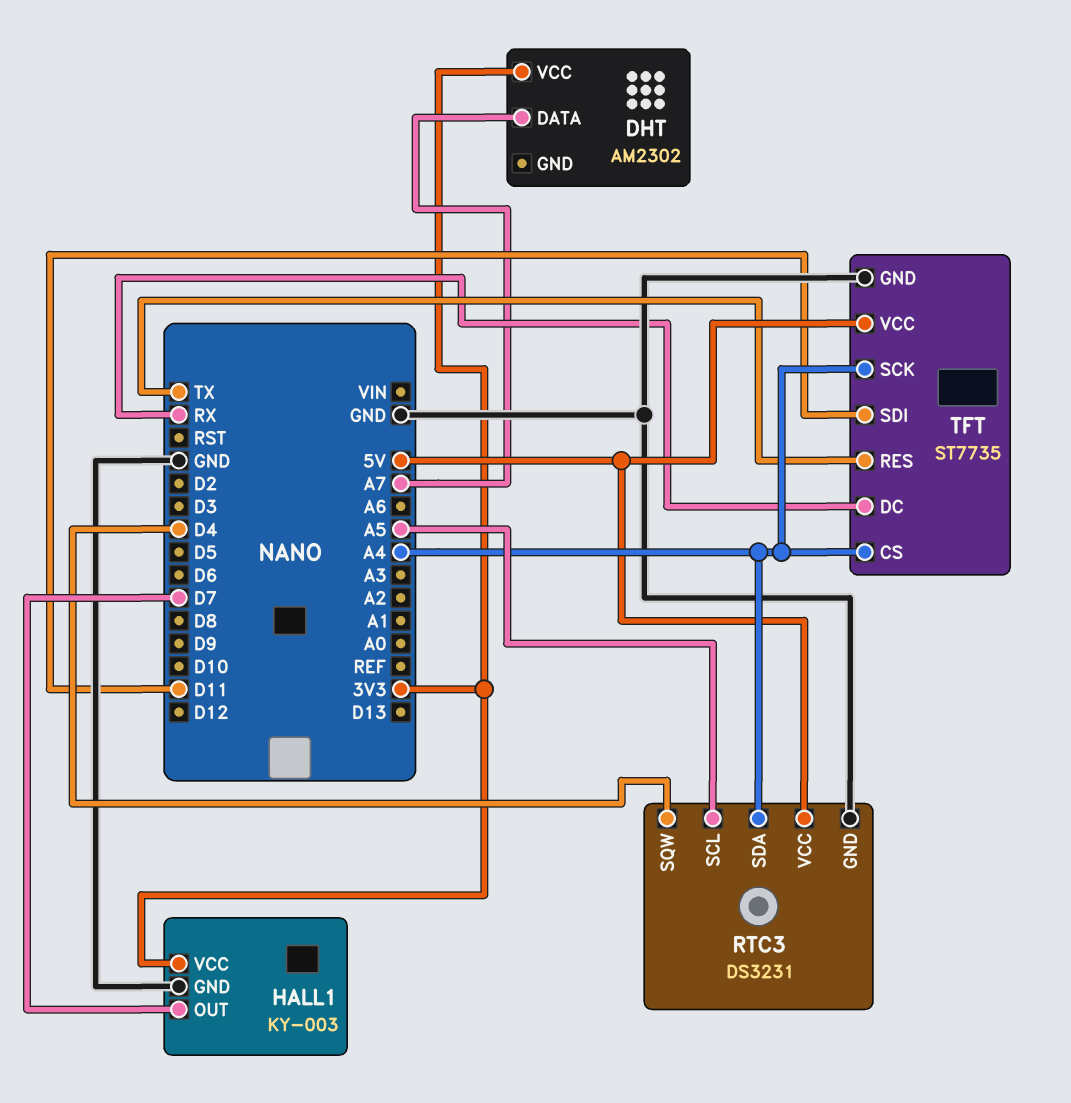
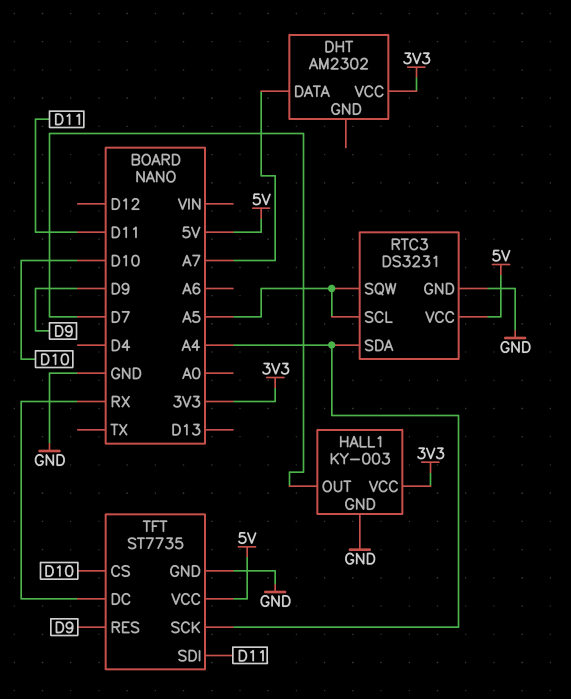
RTC3 pin SQW: D4 -> A5
TFT pin CS: A4 -> D10
TFT pin RES: TX -> D9

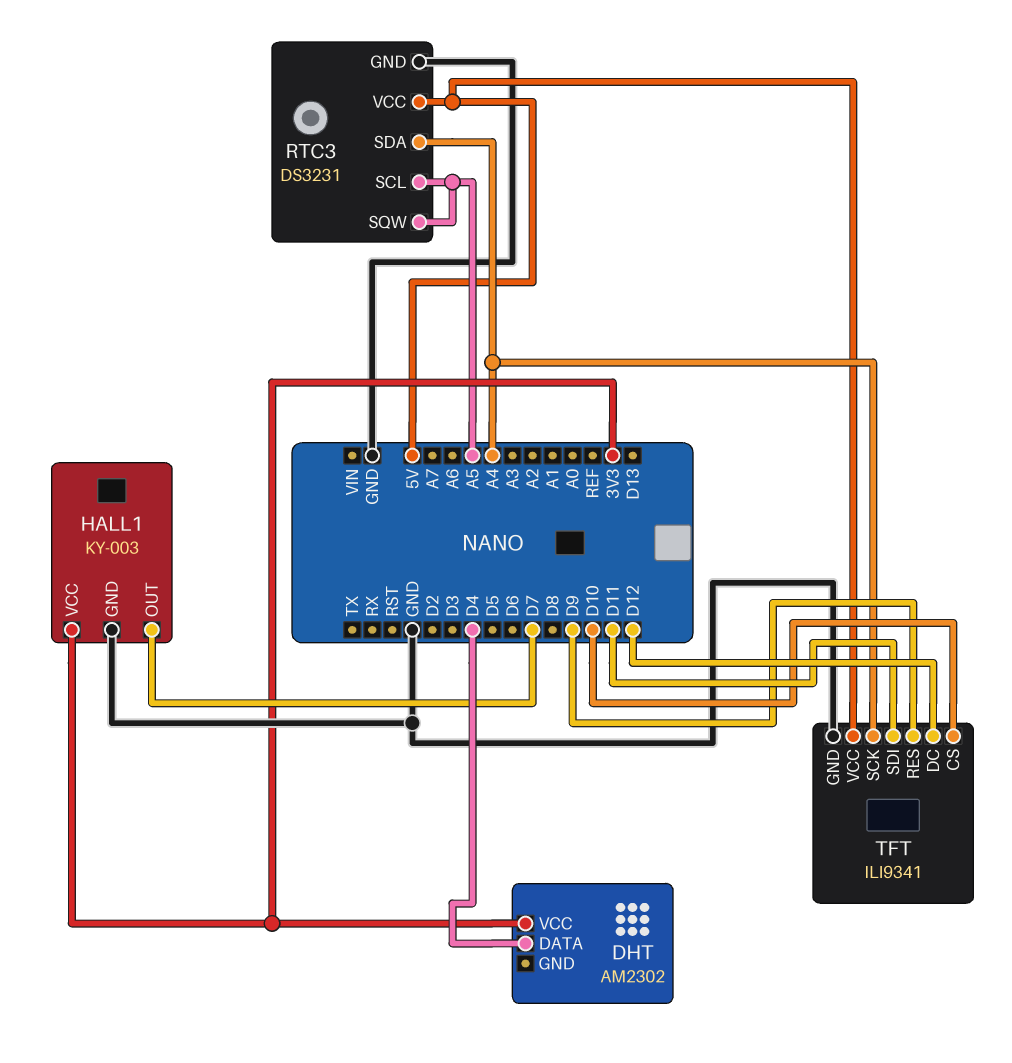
DHT pin DATA: A7 -> D4
TFT: ST7735 -> ILI9341
TFT pin DC: RX -> D12

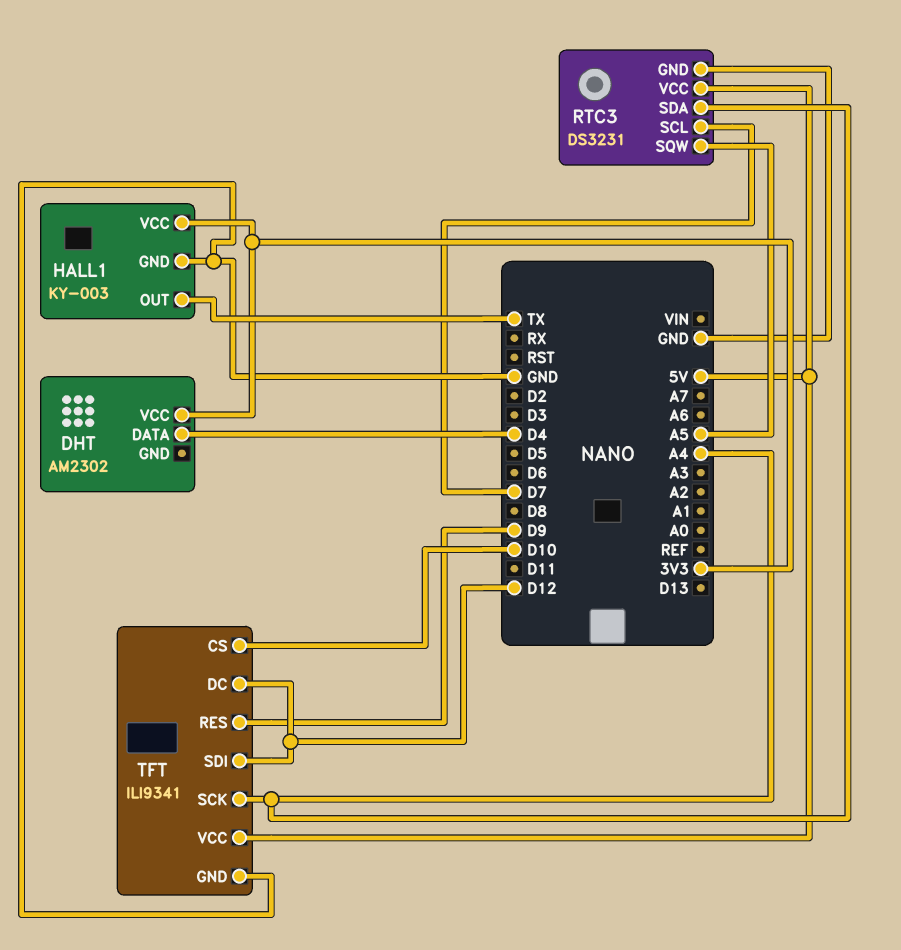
HALL1 pin OUT: D7 -> TX
RTC3 pin SCL: A5 -> D7
TFT pin SDI: D11 -> D12

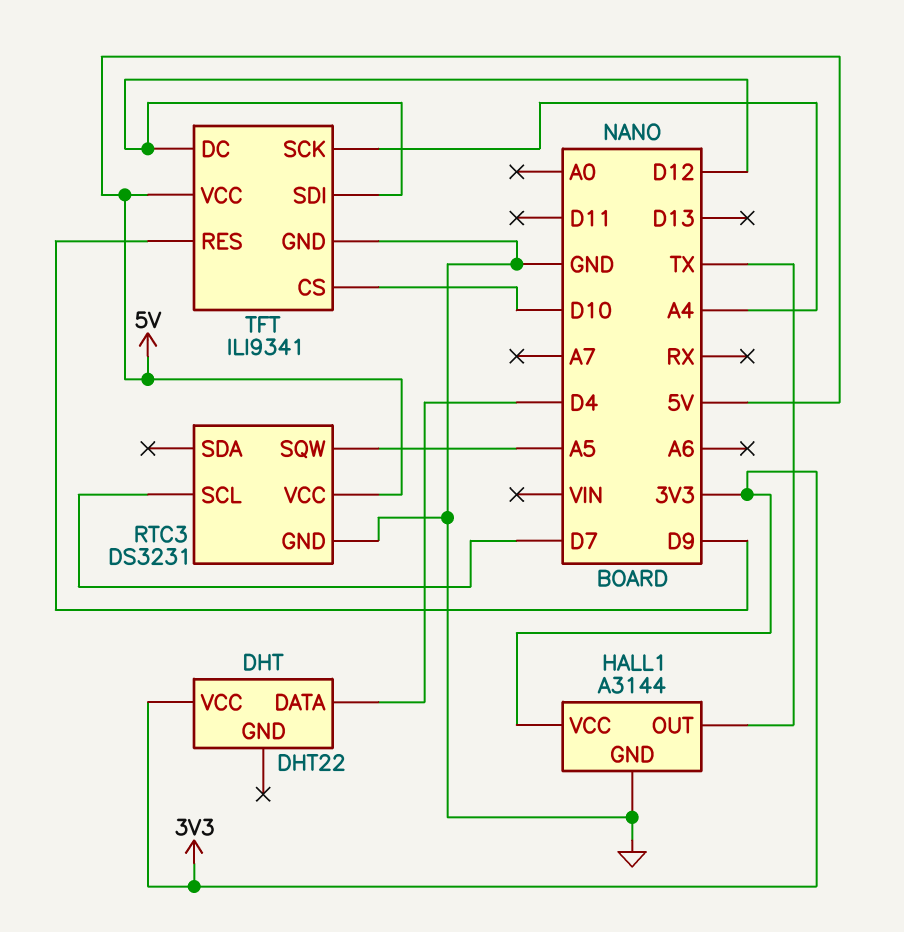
DHT: AM2302 -> DHT22
HALL1: KY-003 -> A3144
RTC3 pin SDA: A4 -> none

